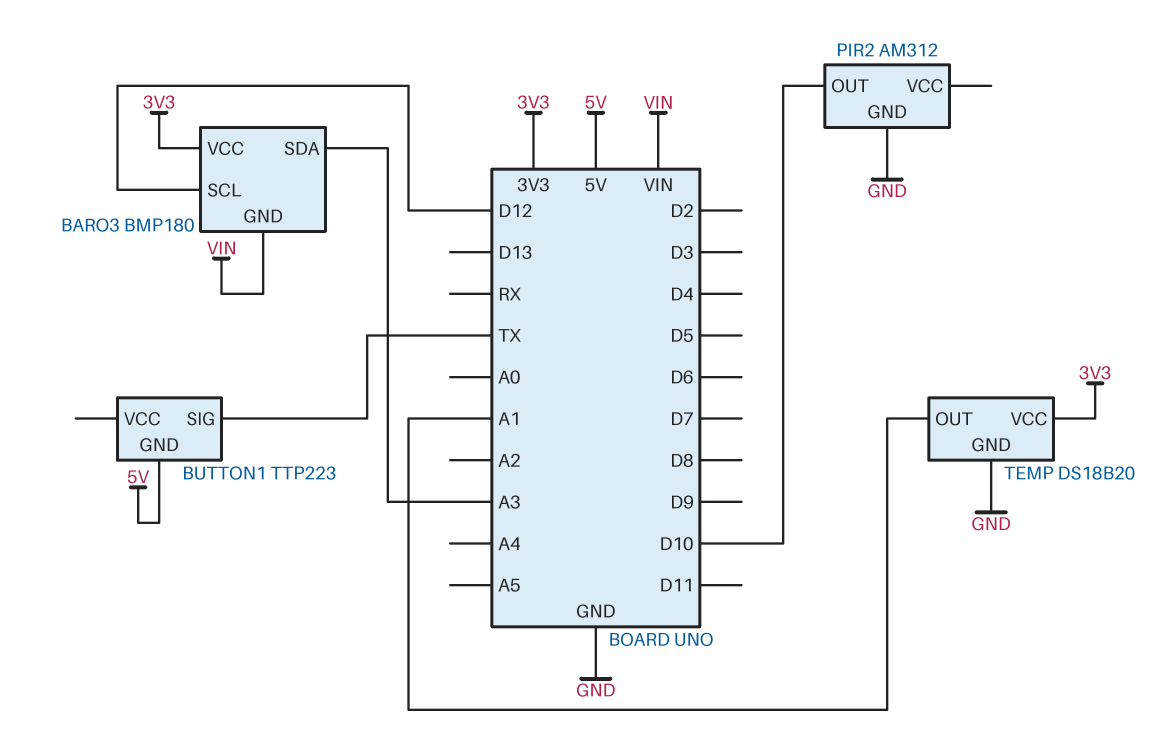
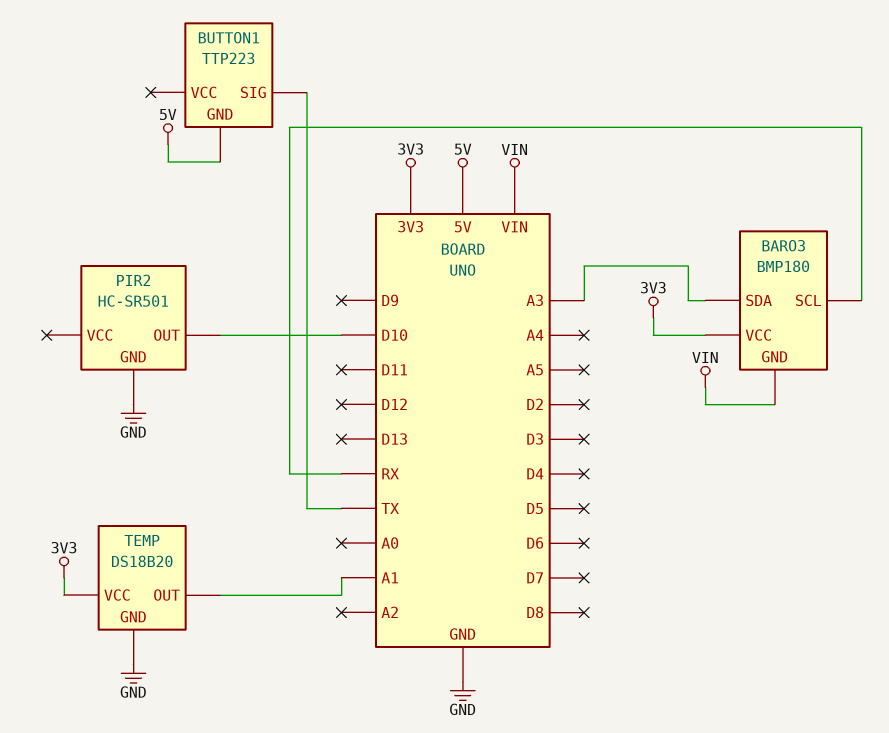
BARO3 pin SCL: D12 -> RX
PIR2: AM312 -> HC-SR501

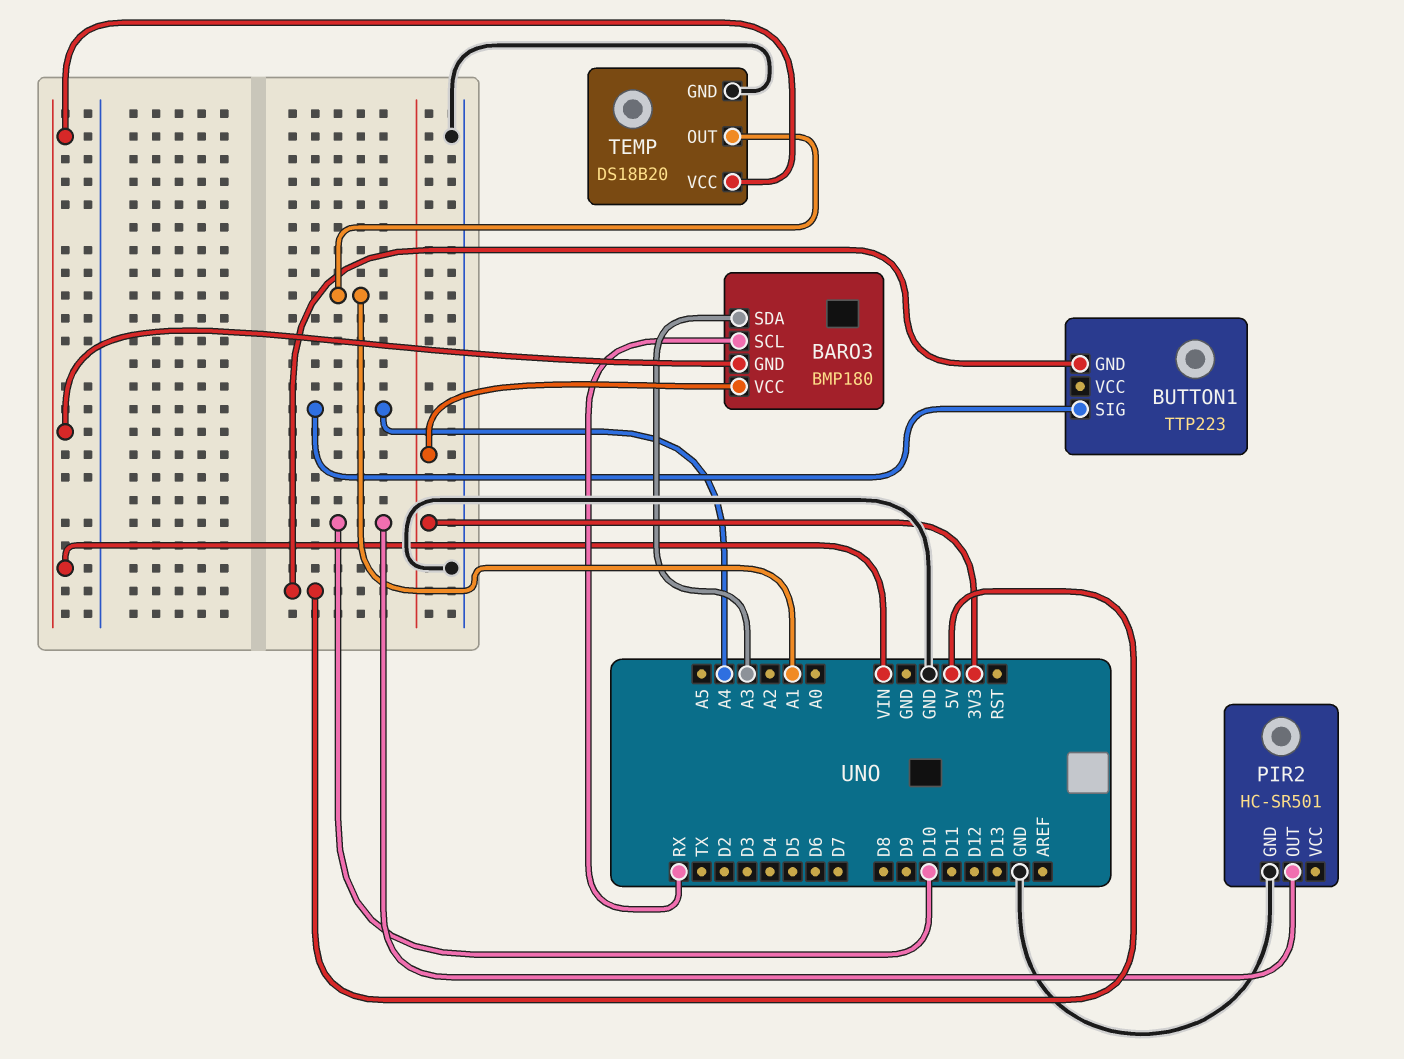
BUTTON1 pin SIG: TX -> A4
TEMP pin VCC: 3V3 -> VIN

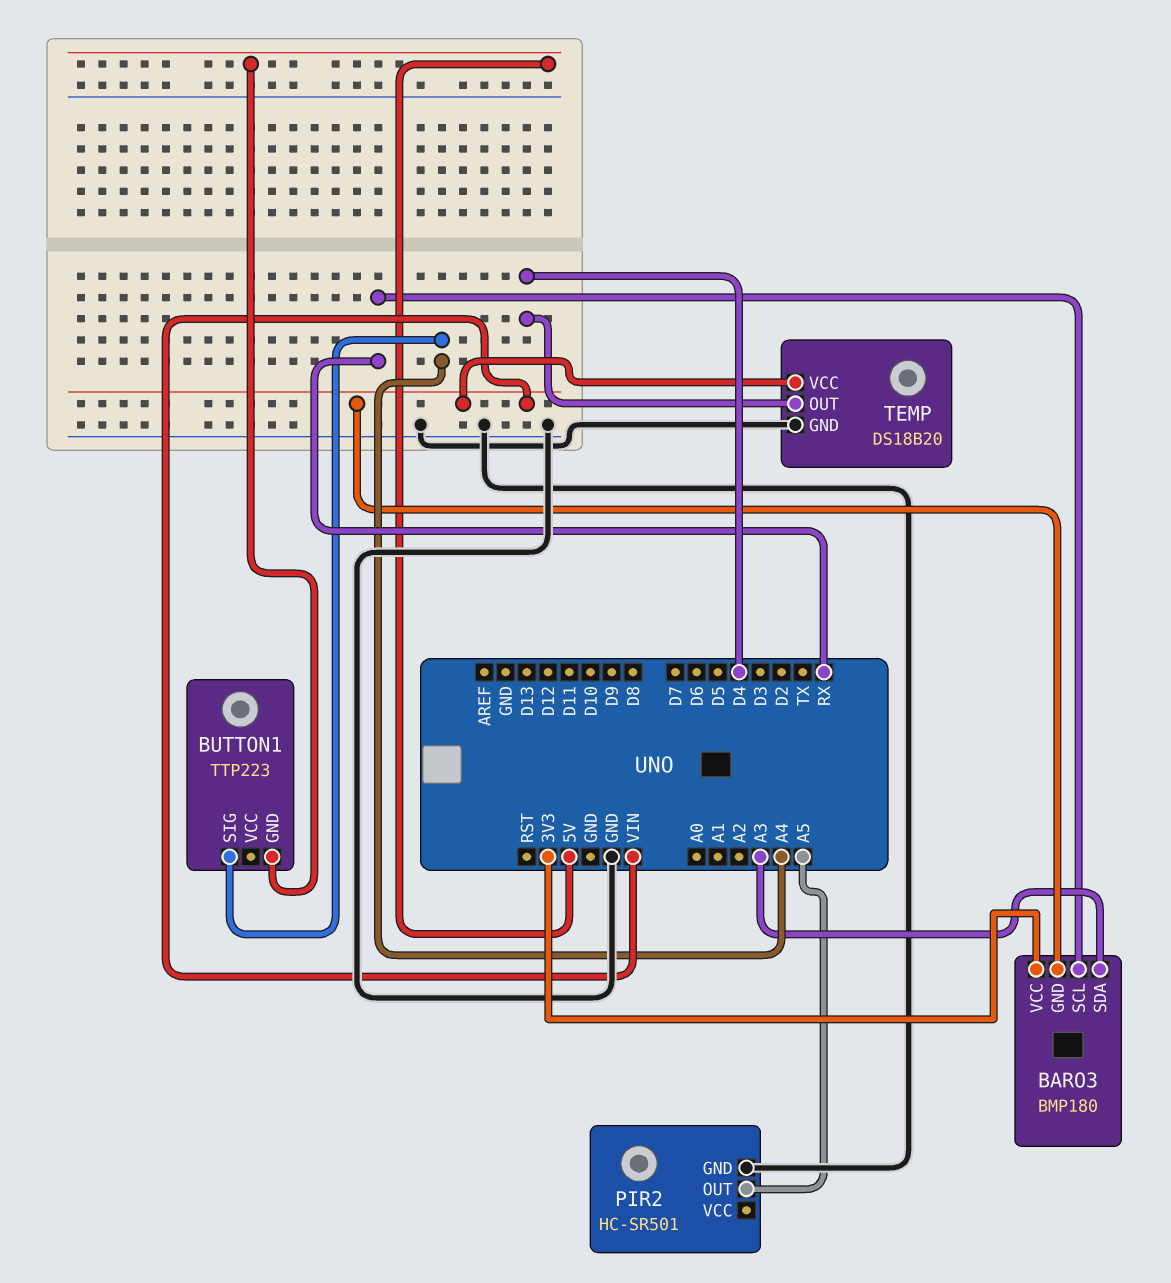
PIR2 pin OUT: D10 -> A5
TEMP pin OUT: A1 -> D4

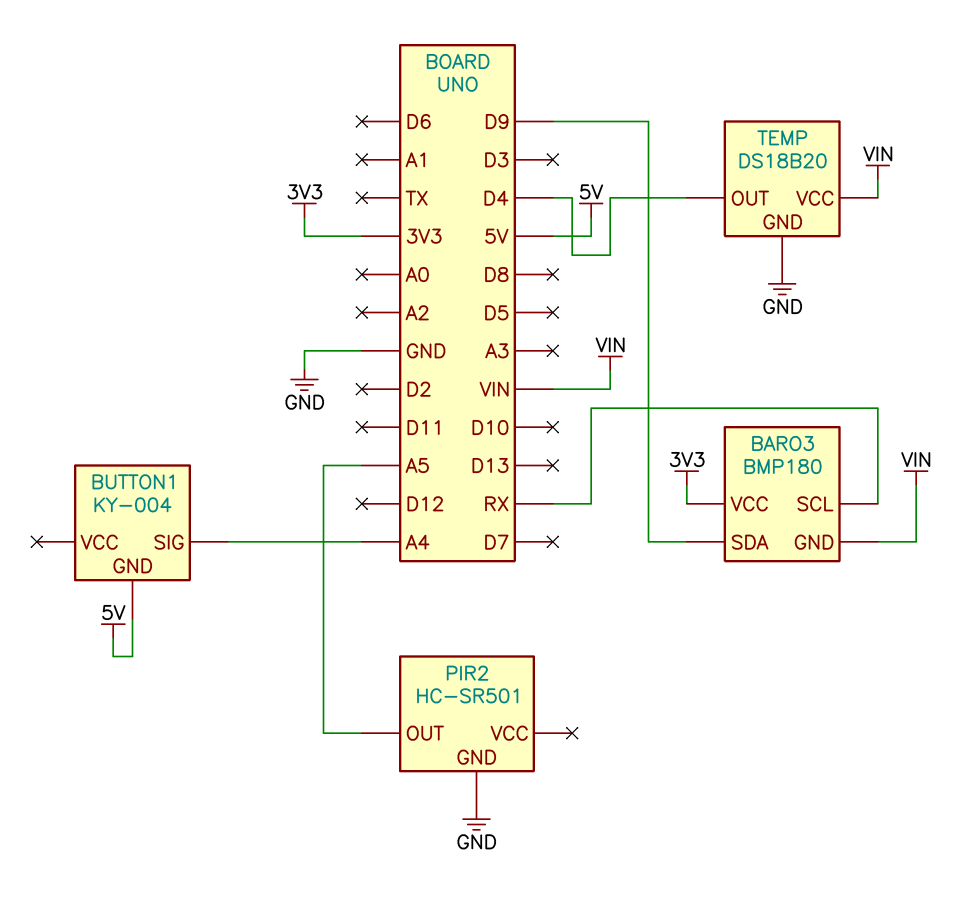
BARO3 pin SDA: A3 -> D9
BUTTON1: TTP223 -> KY-004

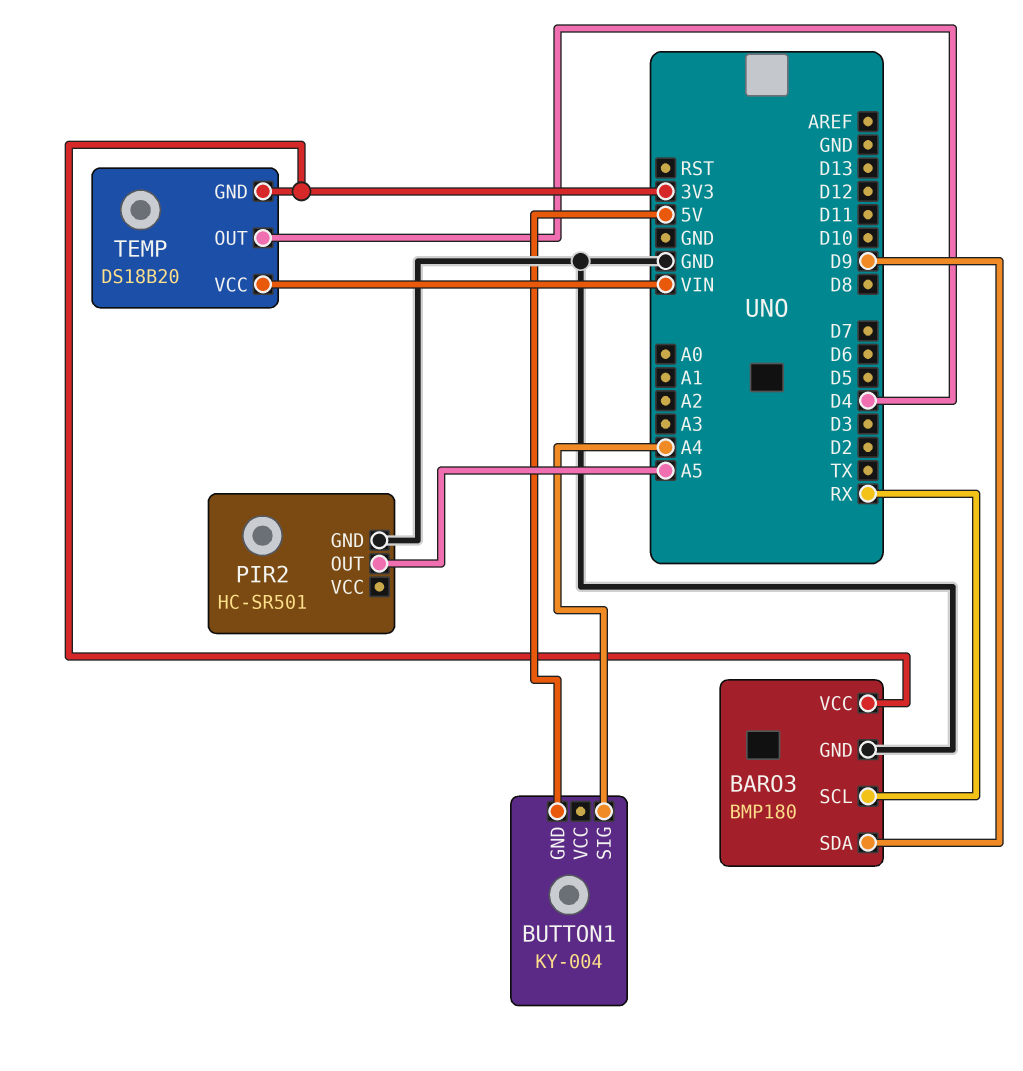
BARO3 pin GND: VIN -> GND
TEMP pin GND: GND -> 3V3

